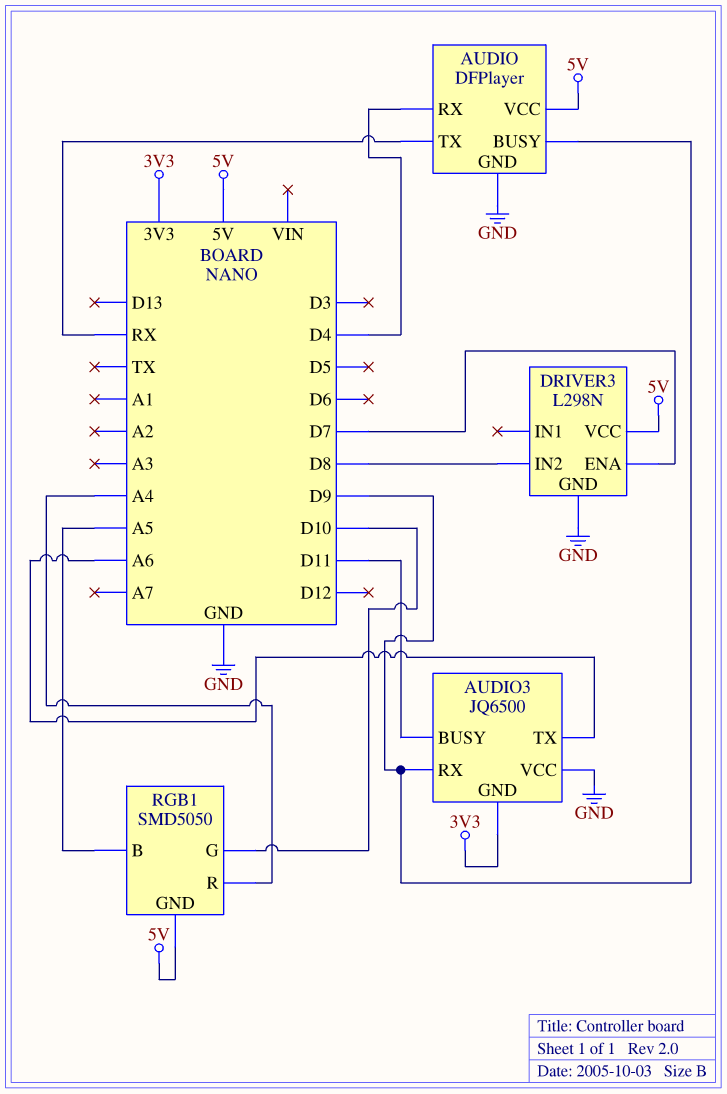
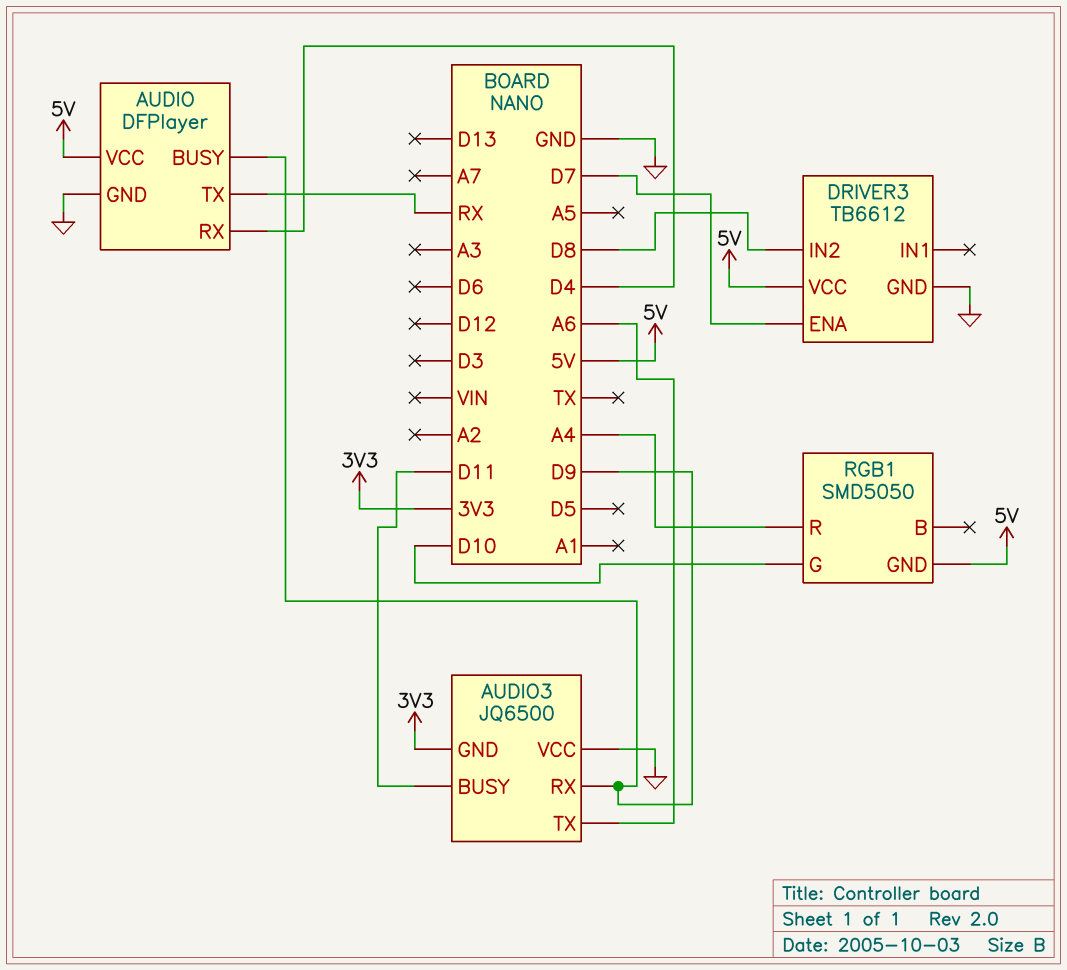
DRIVER3: L298N -> TB6612
RGB1 pin B: A5 -> none

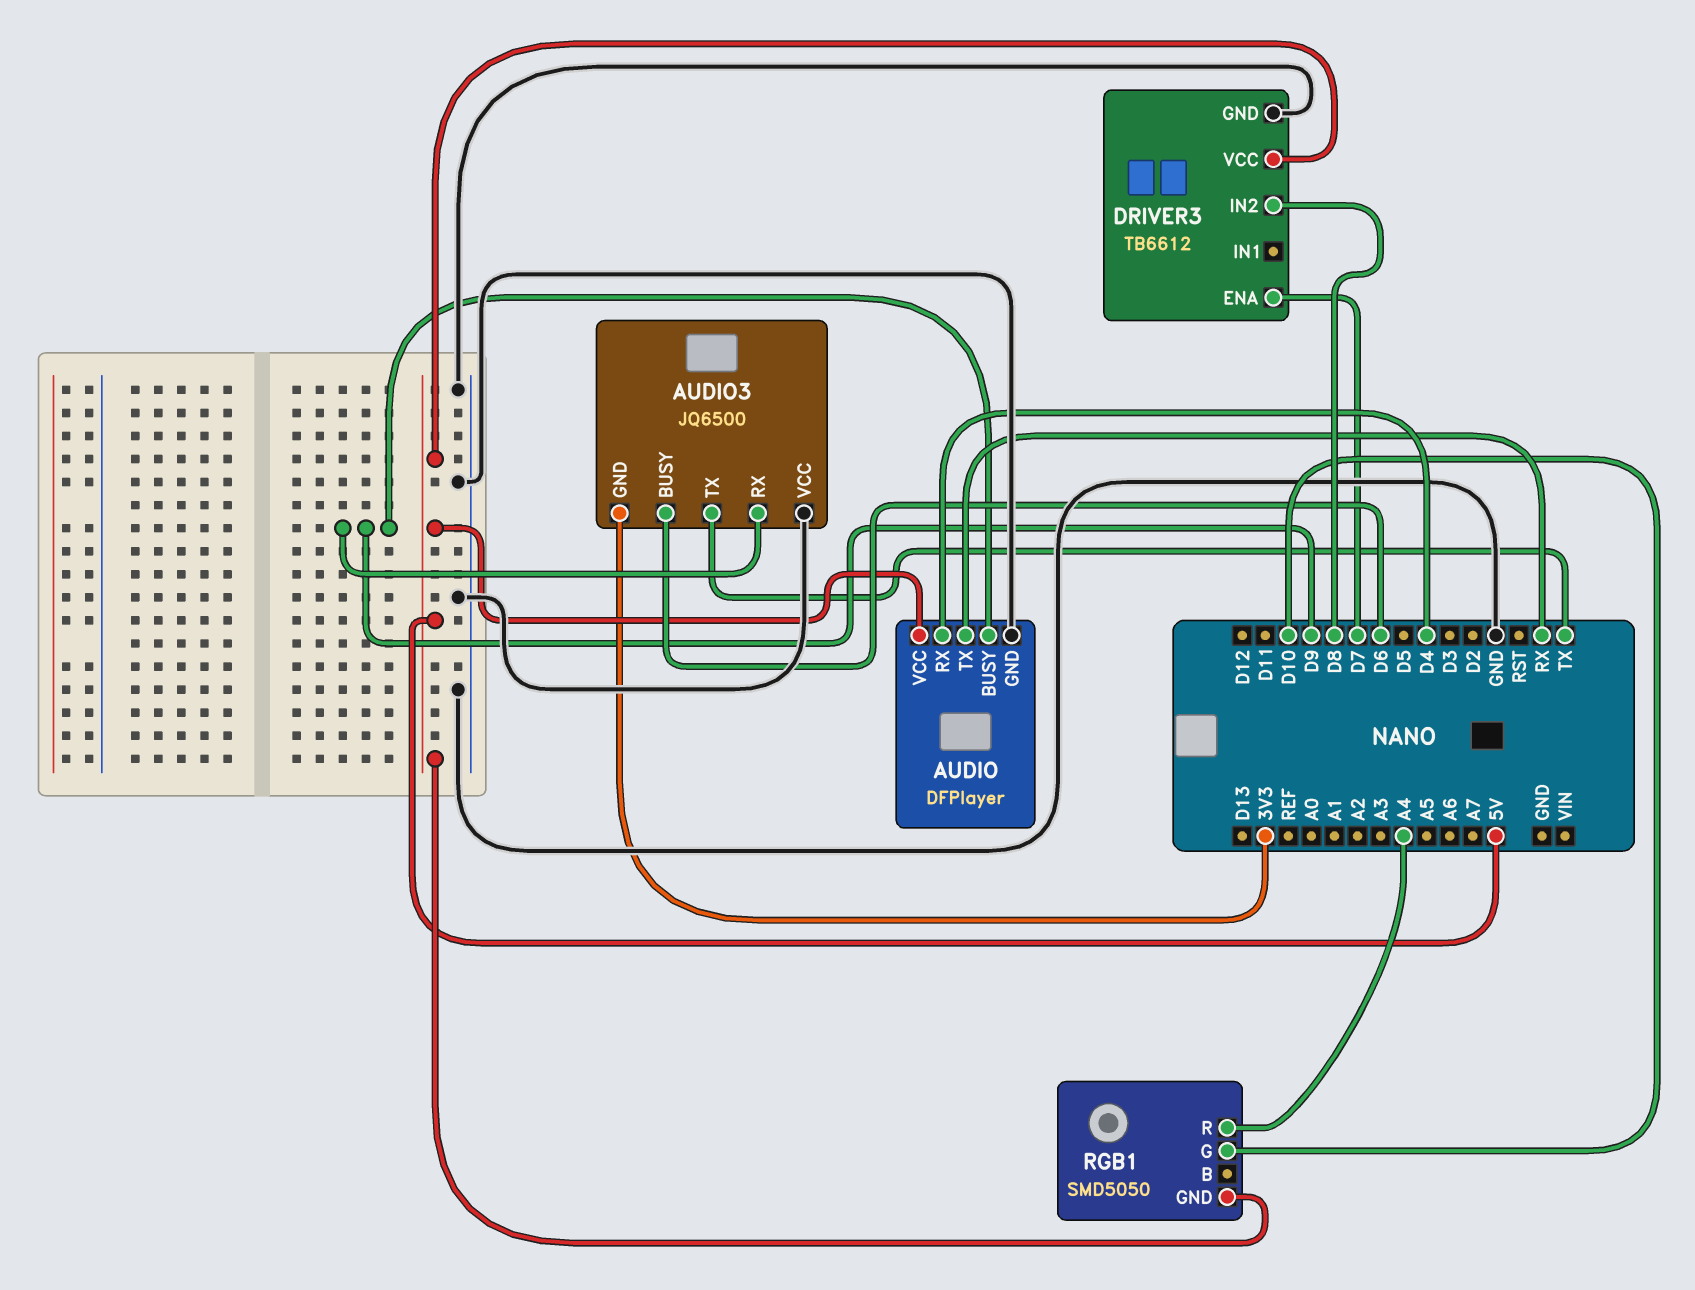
AUDIO3 pin BUSY: D11 -> D6
AUDIO3 pin TX: A6 -> TX

